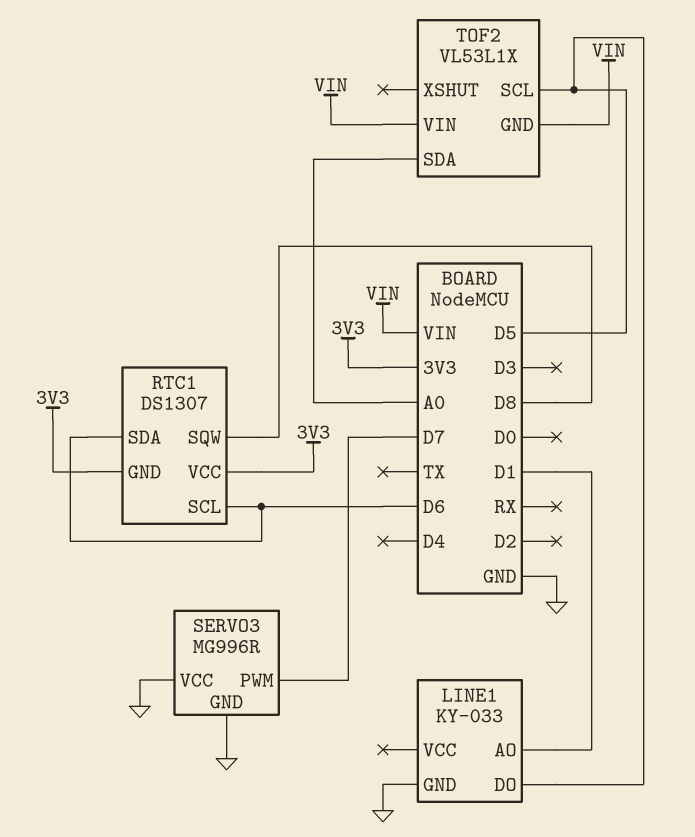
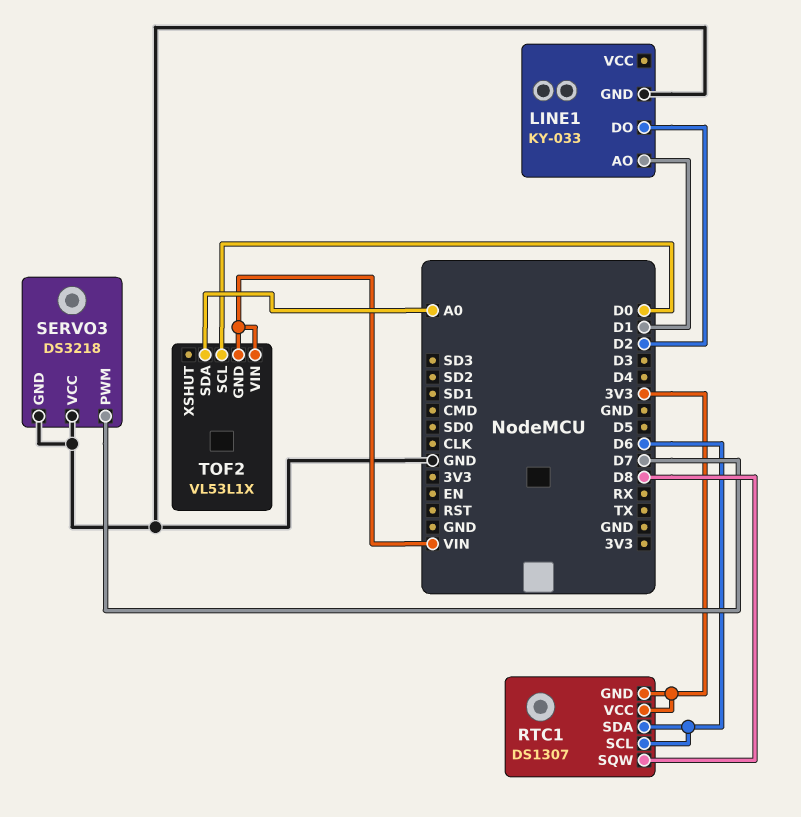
LINE1 pin DO: D5 -> D2
SERVO3: MG996R -> DS3218
TOF2 pin SCL: D5 -> D0

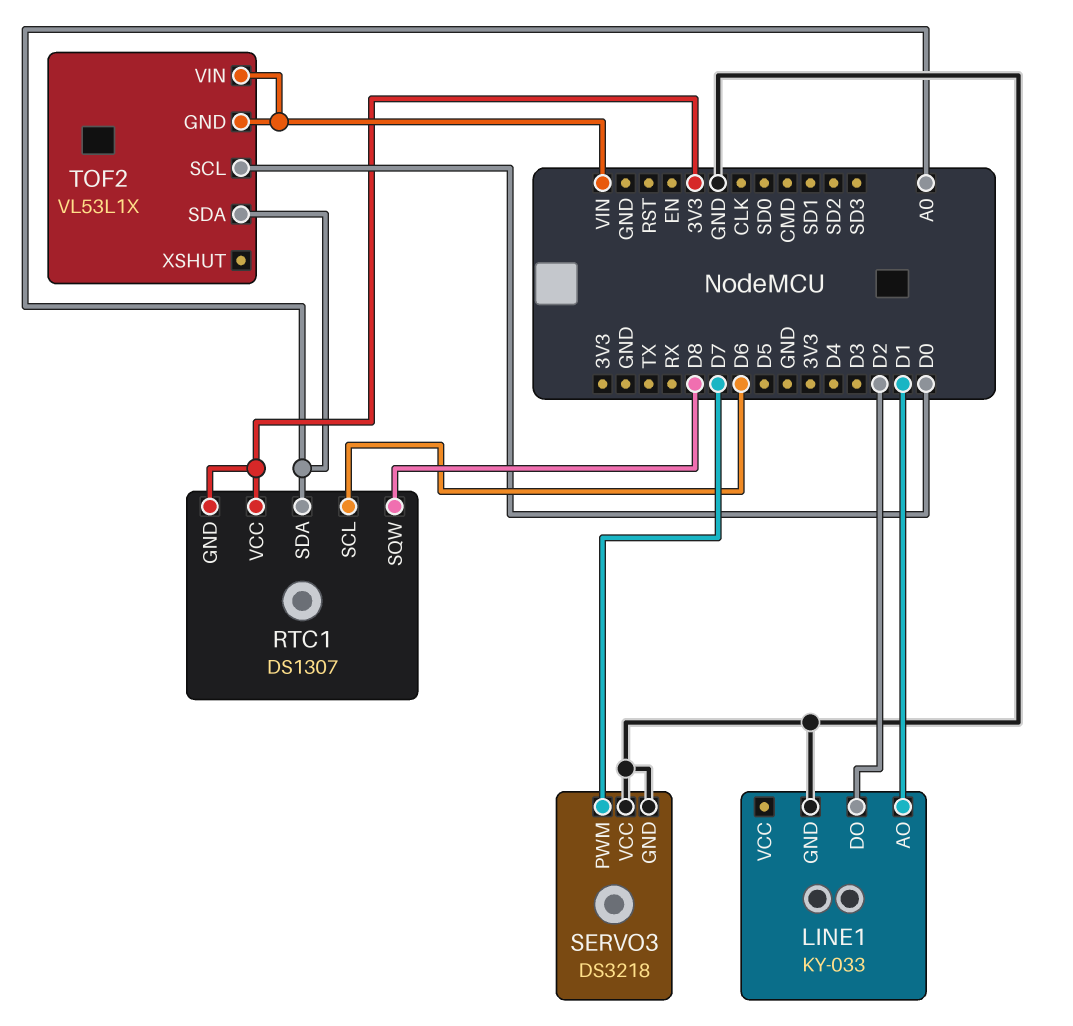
RTC1 pin SDA: D6 -> A0

